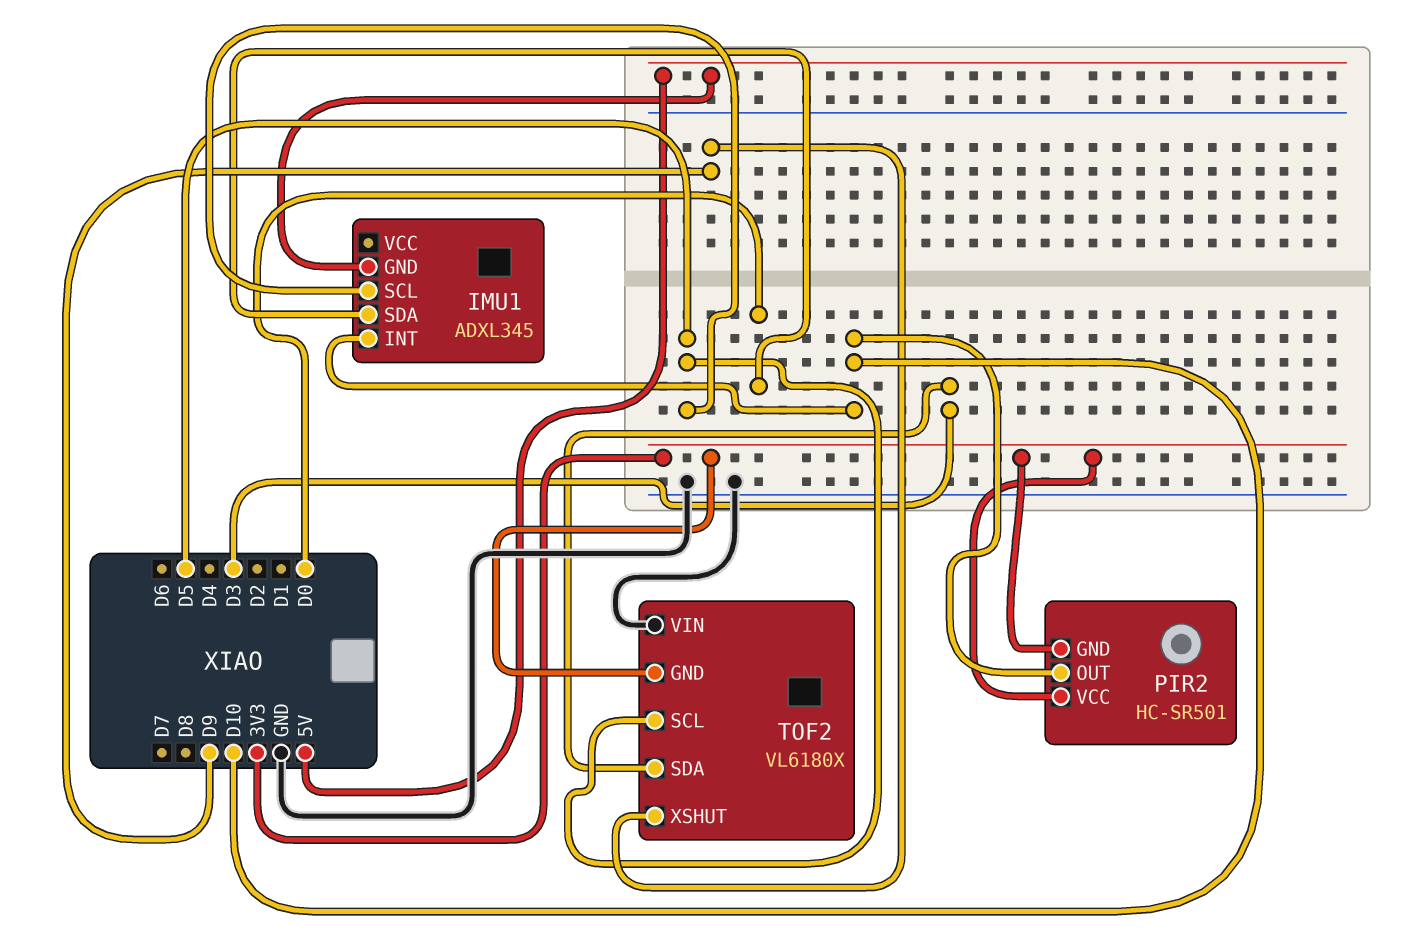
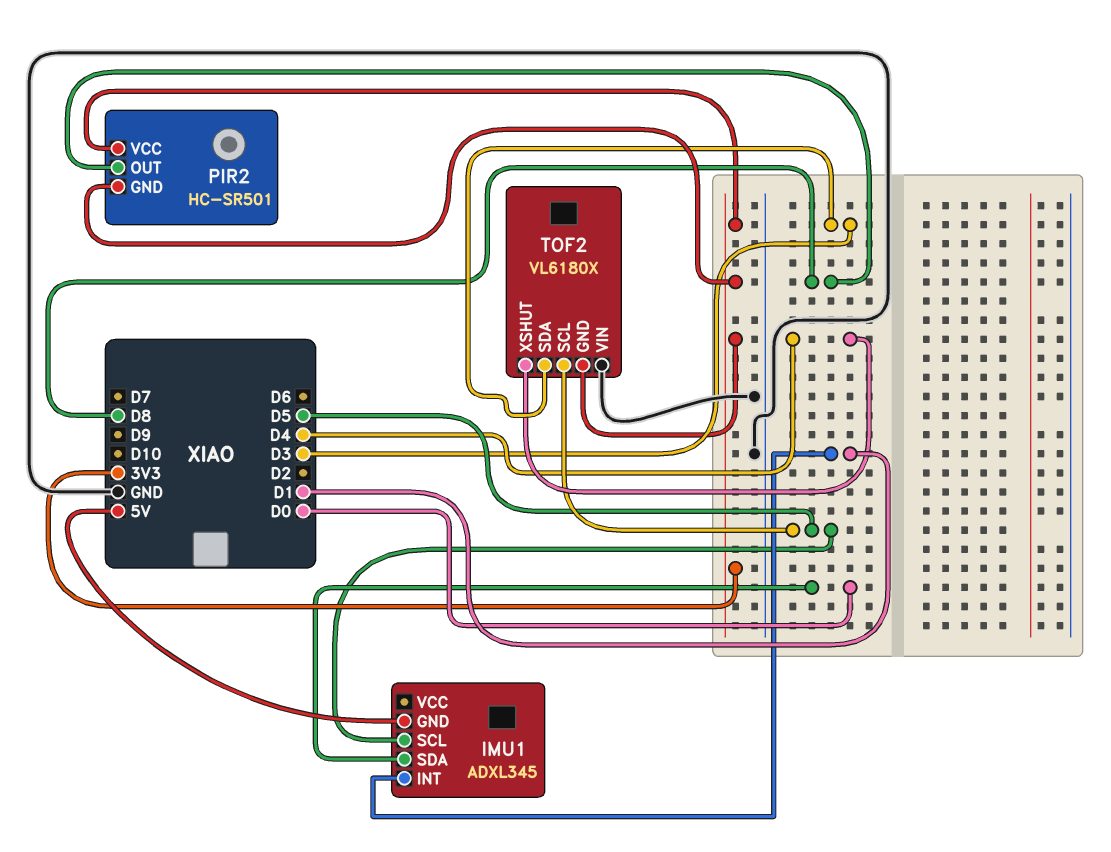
IMU1 pin INT: D10 -> D1
PIR2 pin OUT: D10 -> D8
TOF2 pin XSHUT: D9 -> D4

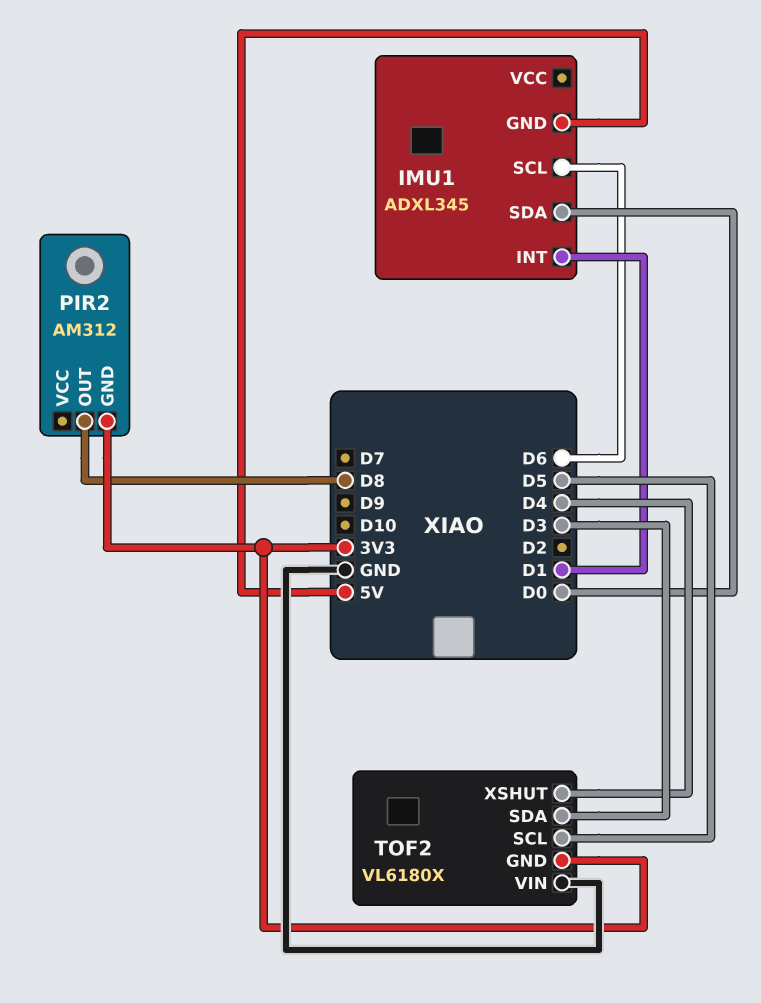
IMU1 pin SCL: D5 -> D6
PIR2: HC-SR501 -> AM312
PIR2 pin VCC: 3V3 -> none

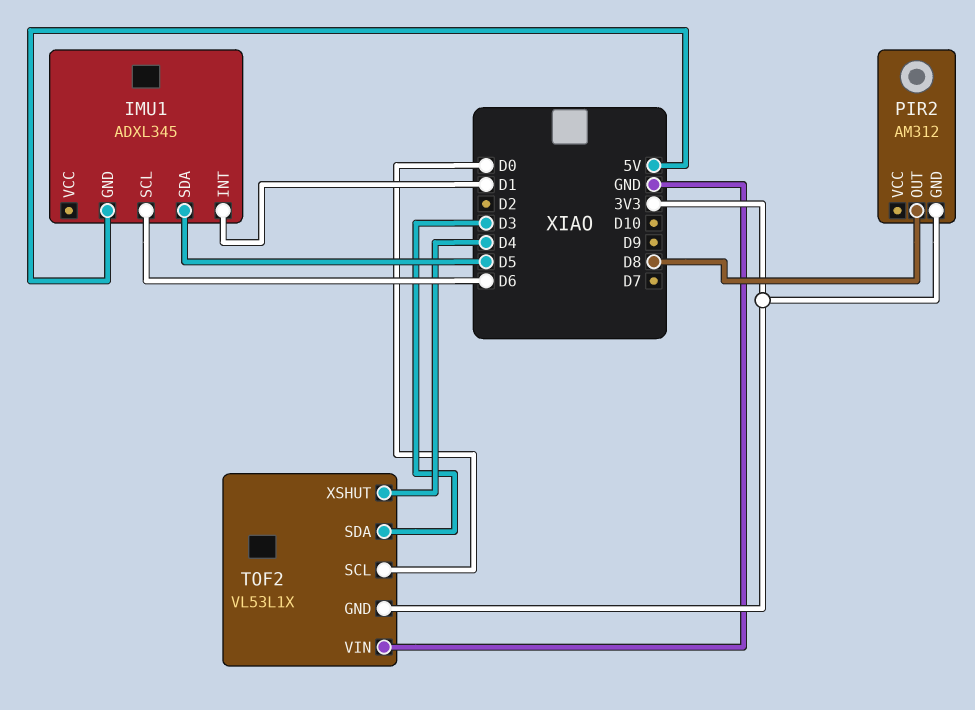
IMU1 pin SDA: D0 -> D5
TOF2: VL6180X -> VL53L1X
TOF2 pin SCL: D5 -> D0

